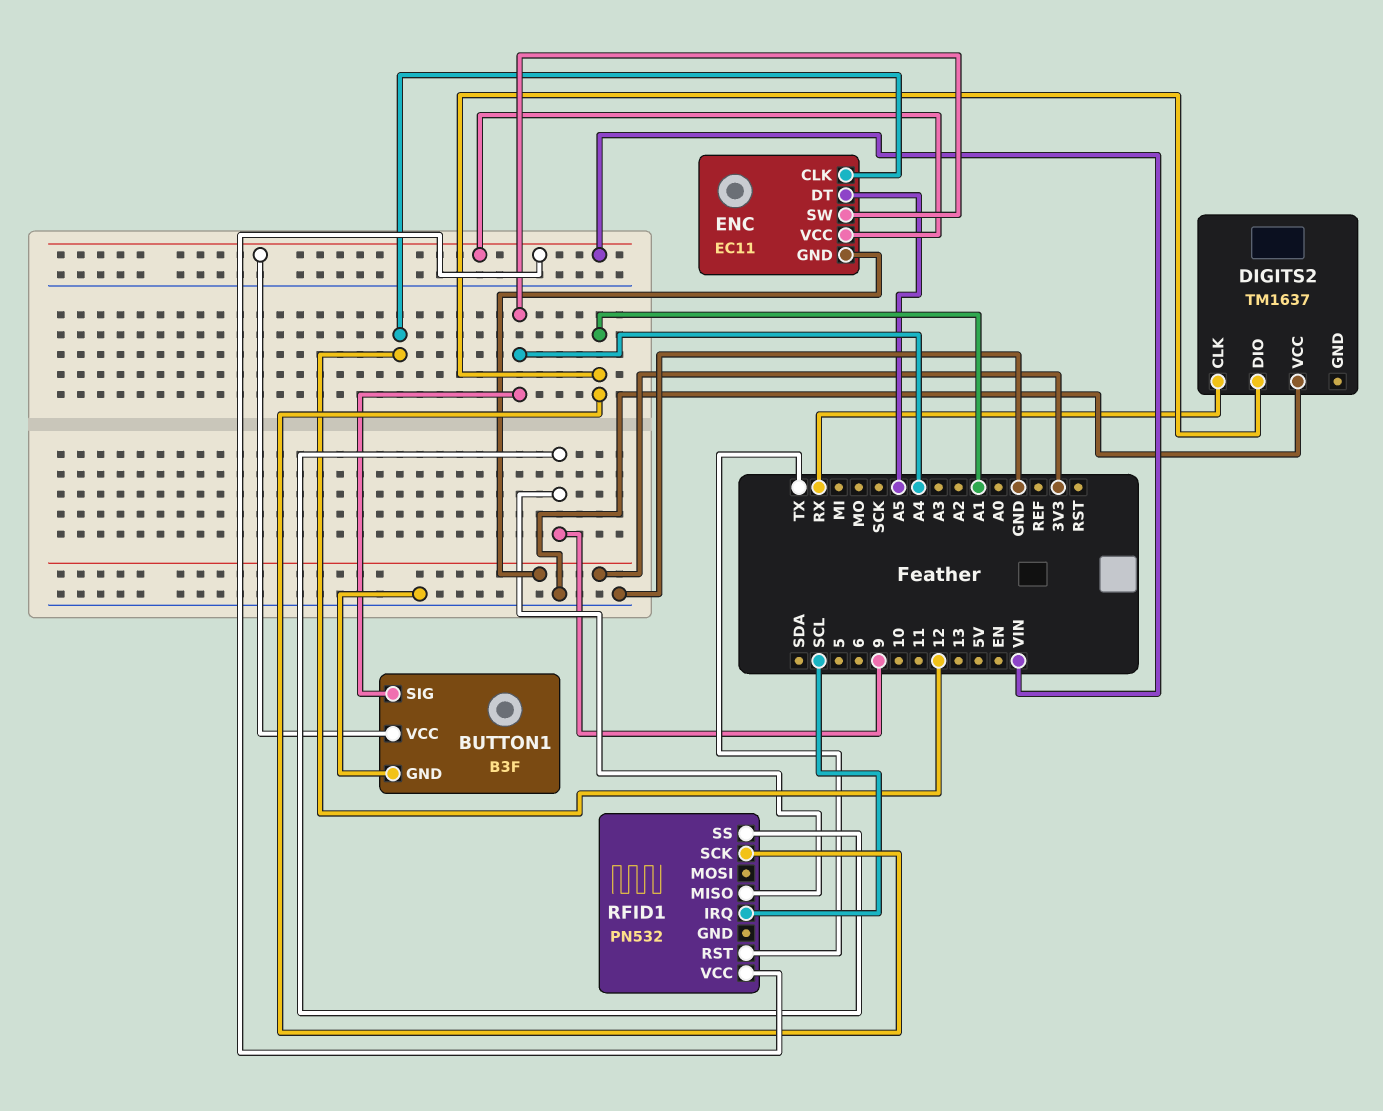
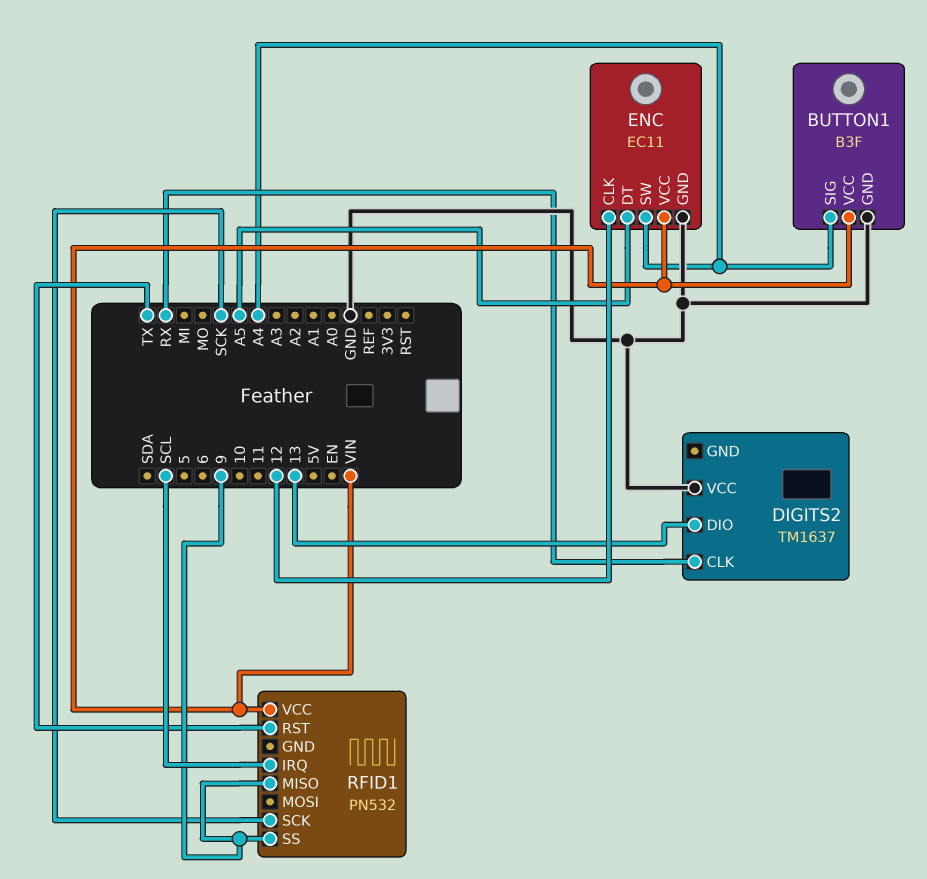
DIGITS2 pin DIO: A1 -> 13
ENC pin GND: 3V3 -> GND
RFID1 pin SCK: A1 -> SCK

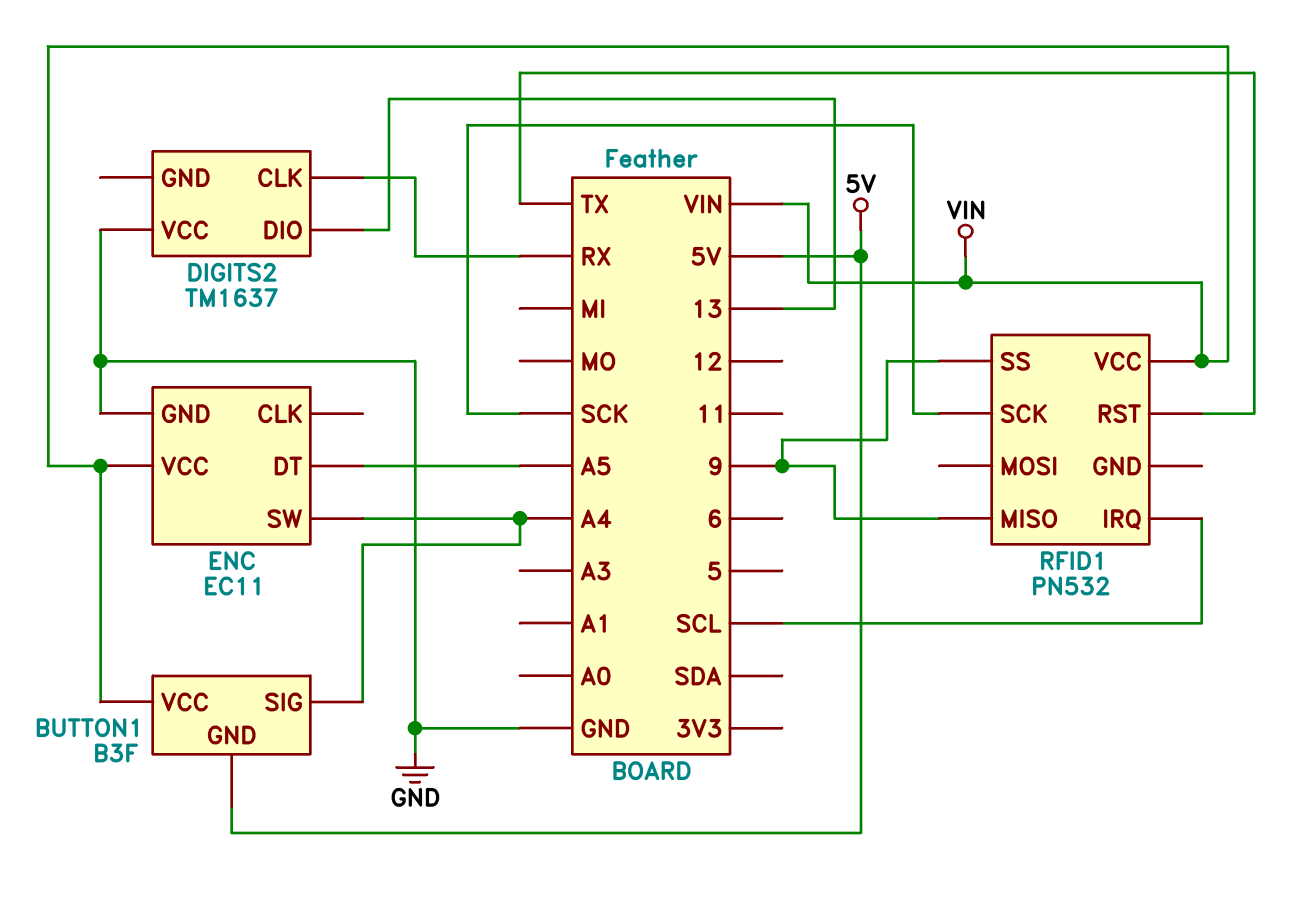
BUTTON1 pin GND: GND -> 5V
ENC pin CLK: 12 -> none

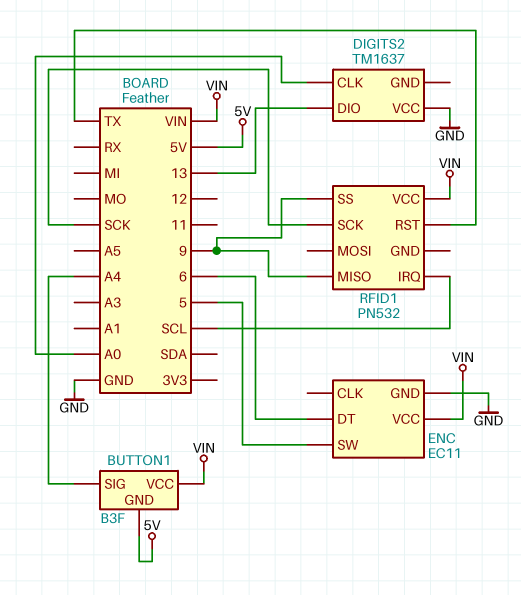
DIGITS2 pin CLK: RX -> A0
ENC pin DT: A5 -> 6
ENC pin SW: A4 -> 5

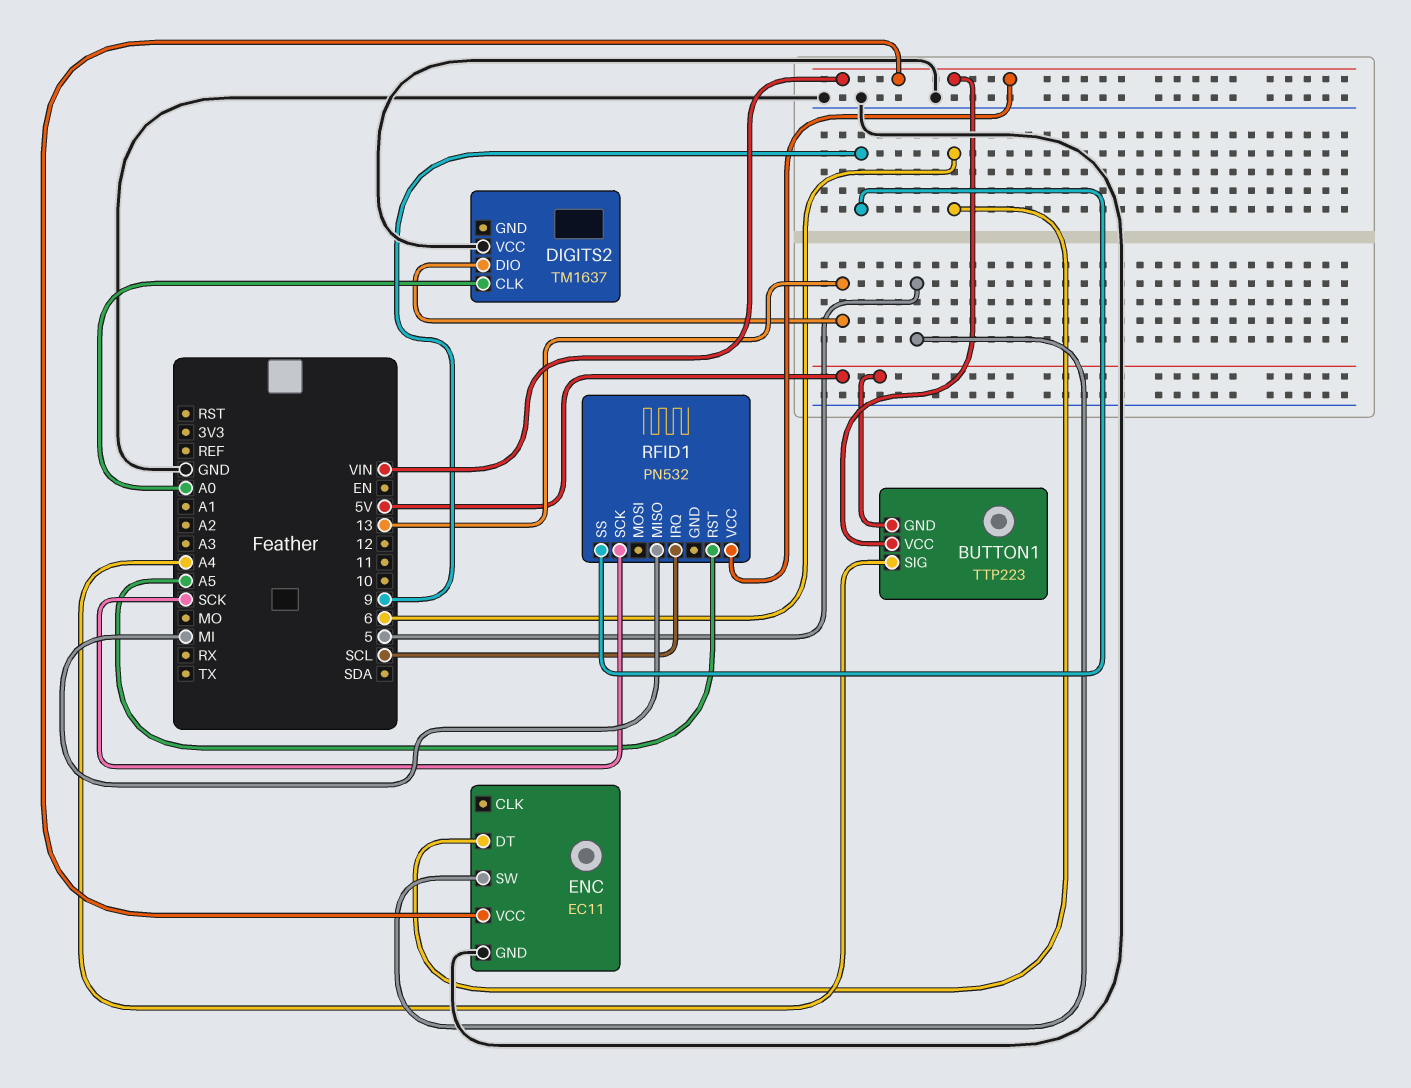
BUTTON1: B3F -> TTP223
RFID1 pin MISO: 9 -> MI
RFID1 pin RST: TX -> A5

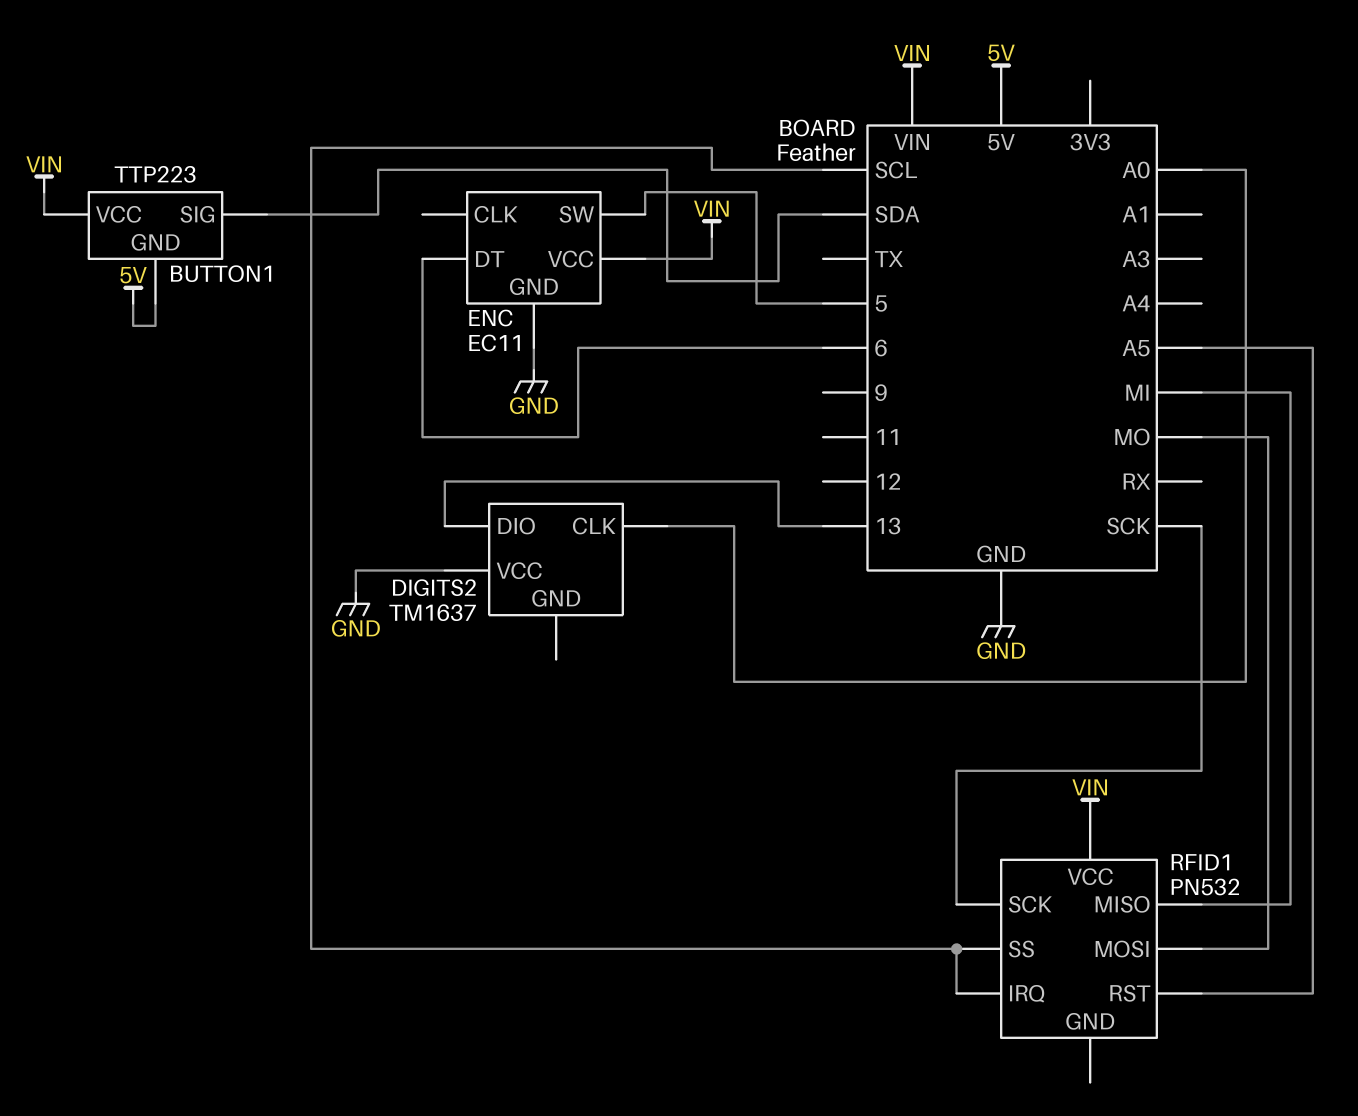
BUTTON1 pin SIG: A4 -> SDA
RFID1 pin MOSI: none -> MO
RFID1 pin SS: 9 -> SCL

